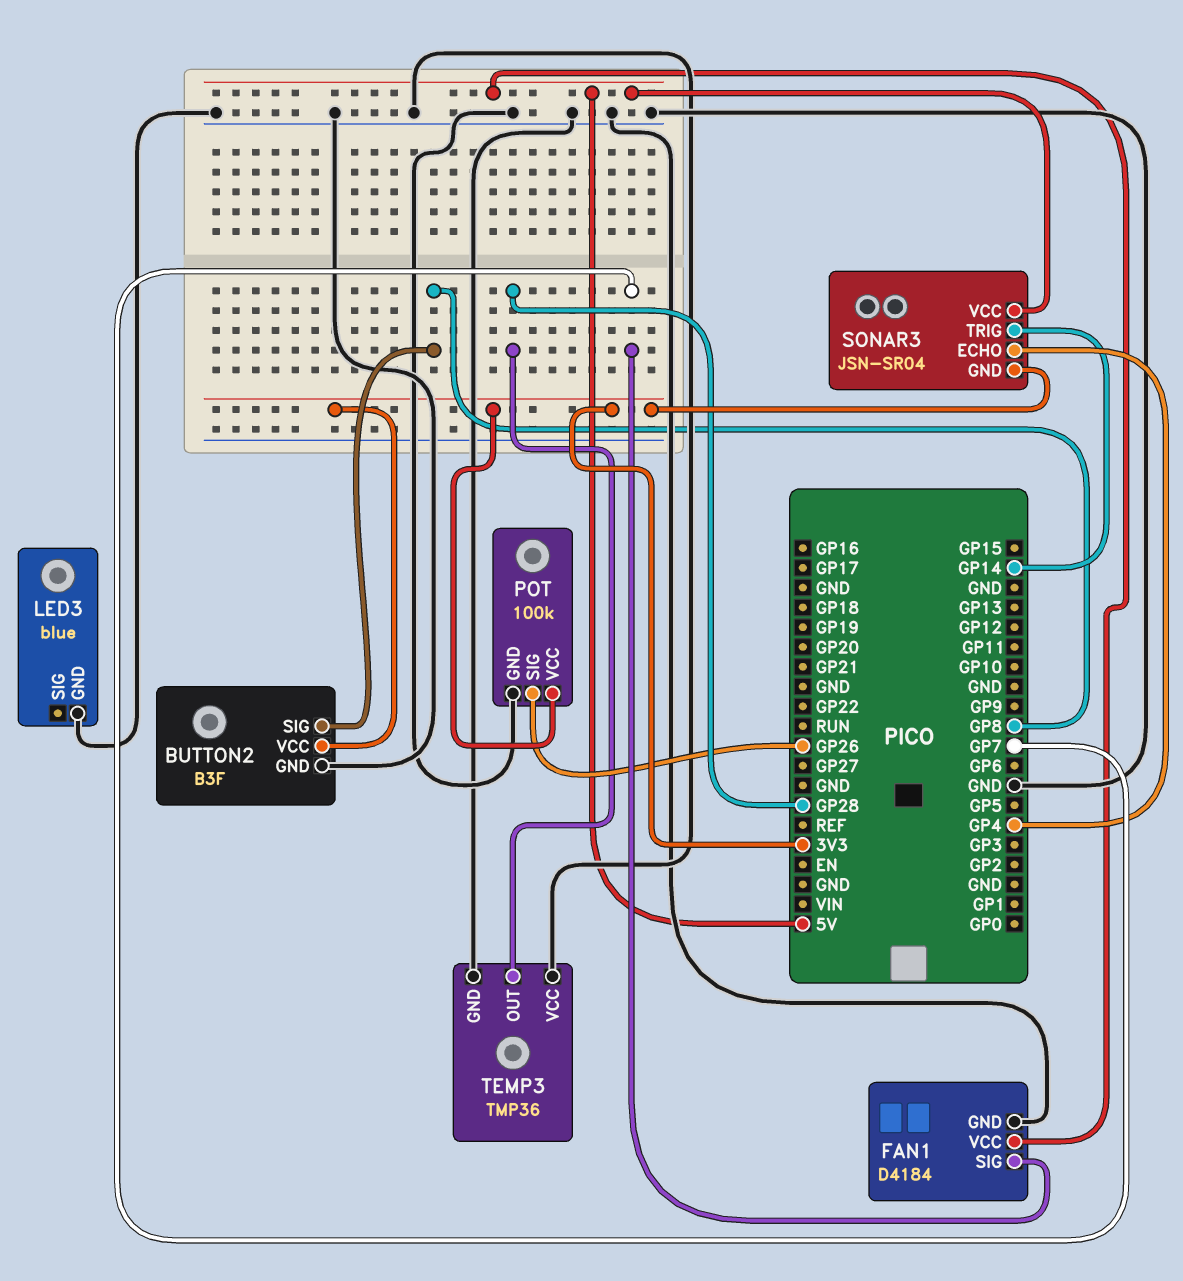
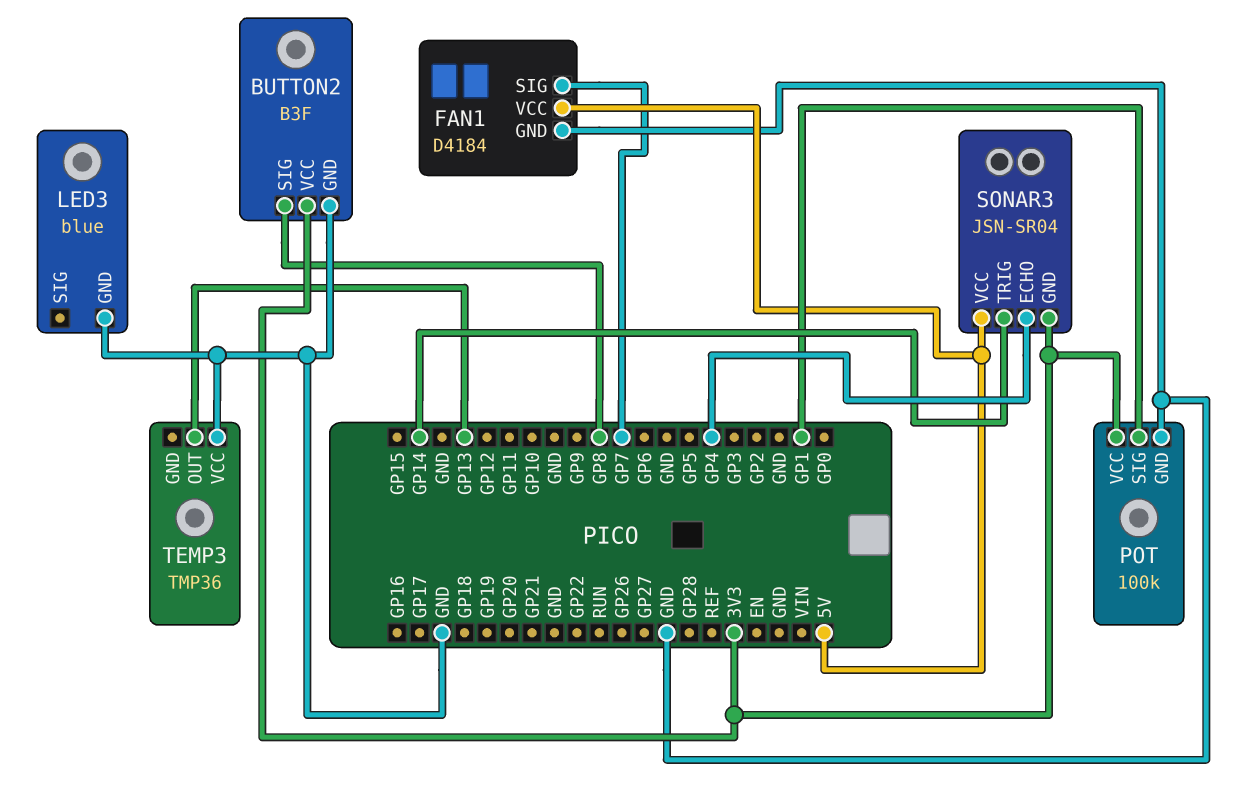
POT pin SIG: GP26 -> GP1
TEMP3 pin GND: GND -> none
TEMP3 pin OUT: GP28 -> GP13

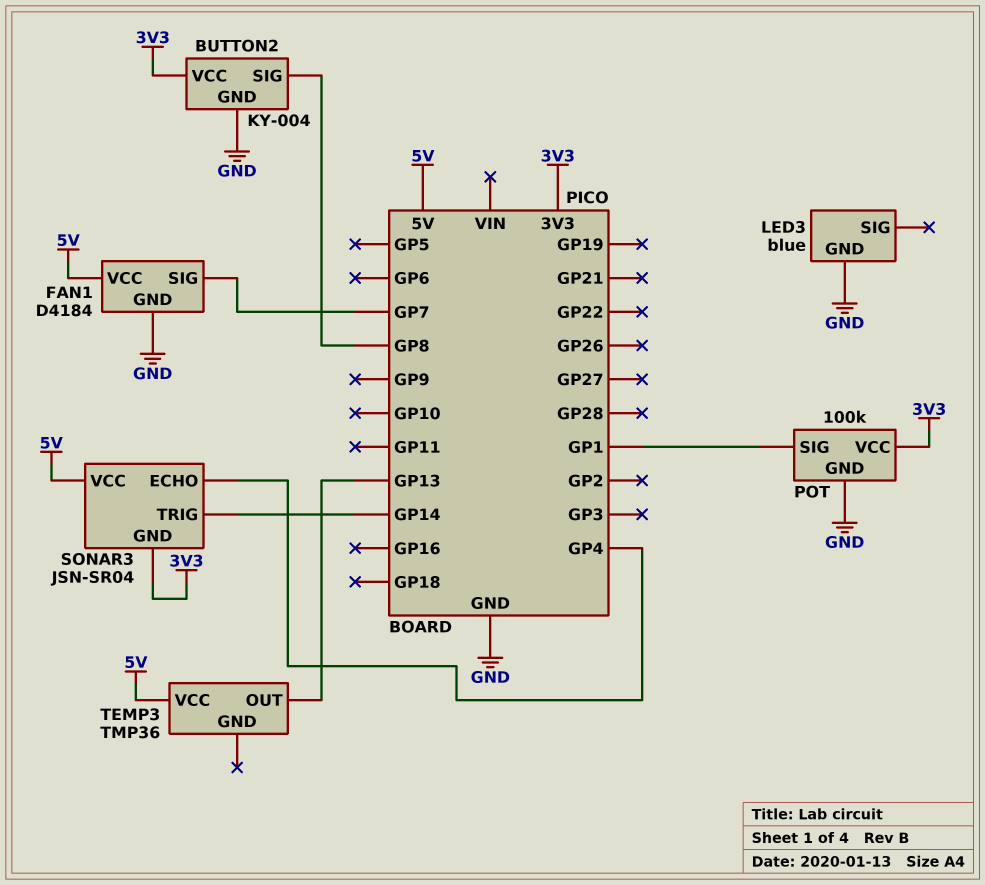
BUTTON2: B3F -> KY-004
TEMP3 pin VCC: GND -> 5V

